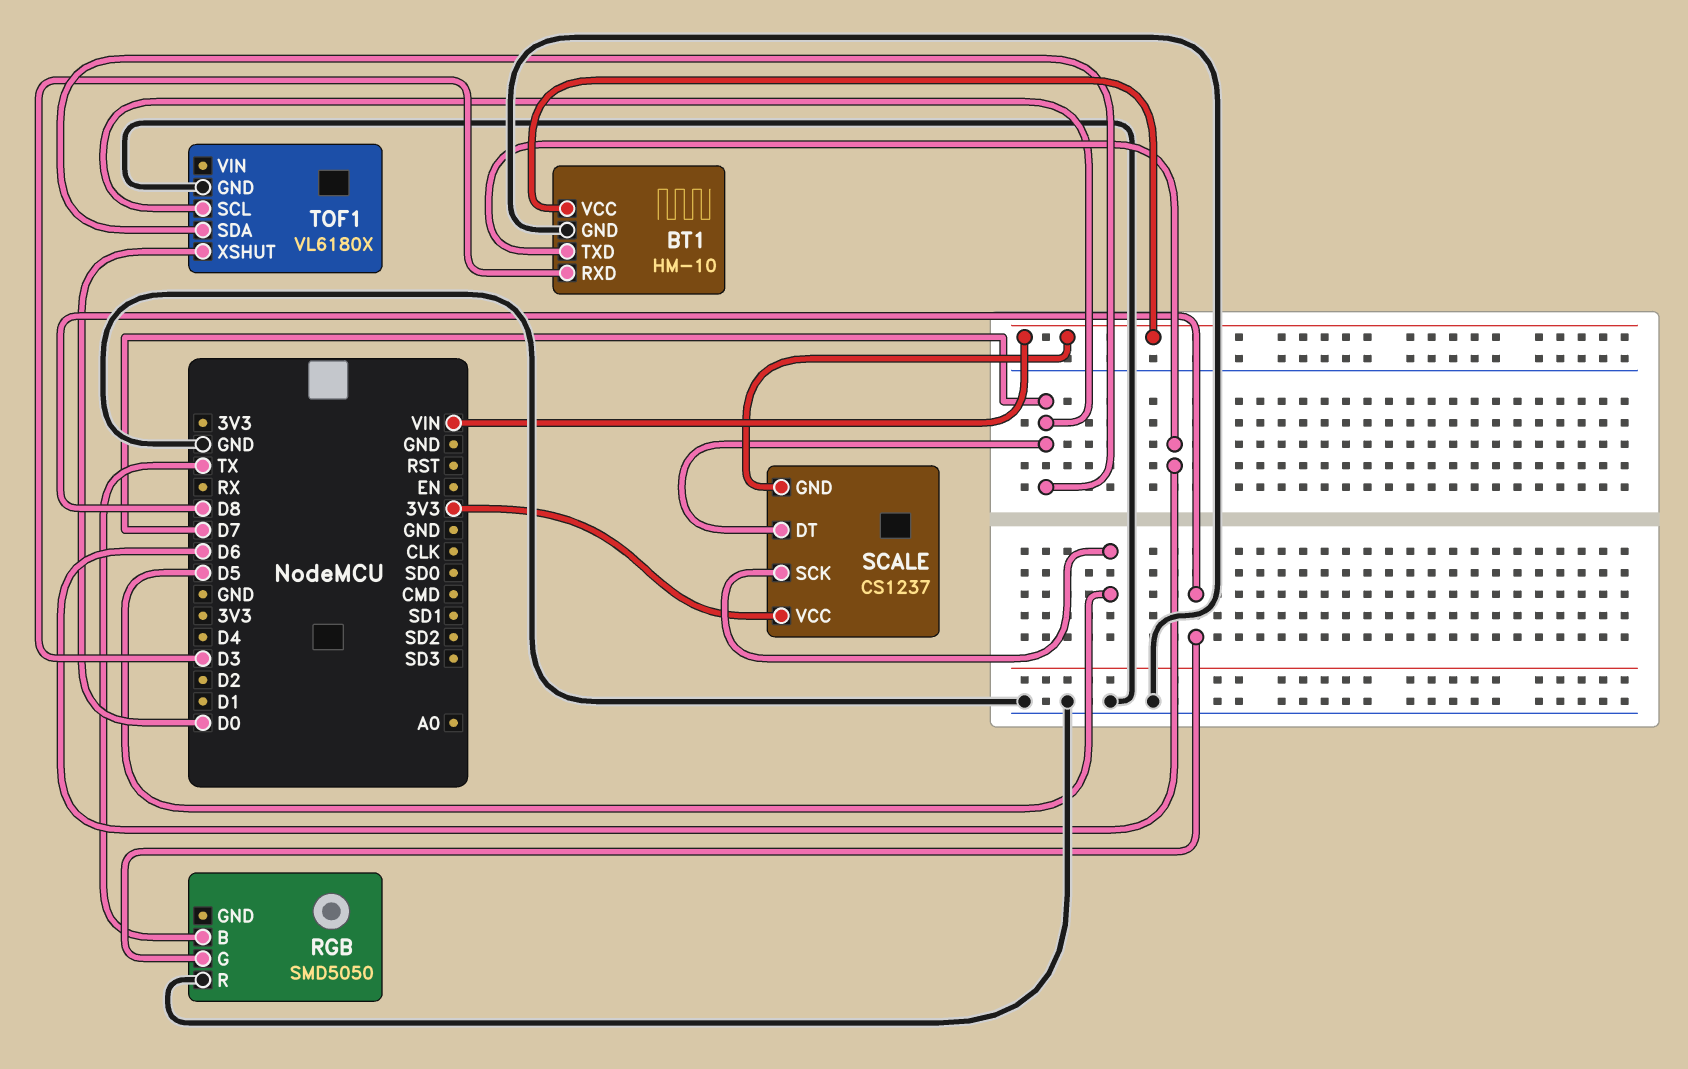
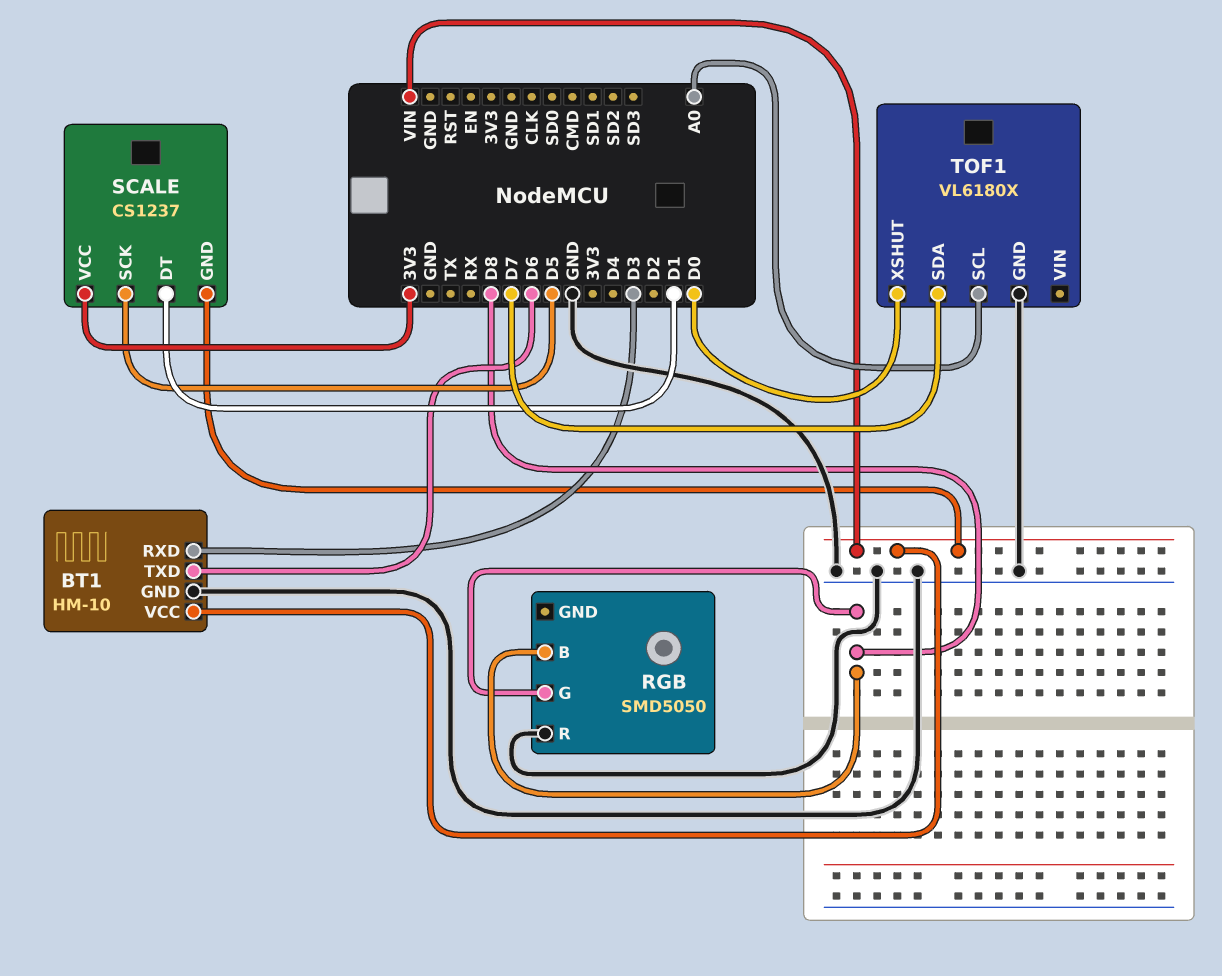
RGB pin B: TX -> D8
SCALE pin DT: D7 -> D1
TOF1 pin SCL: D7 -> A0

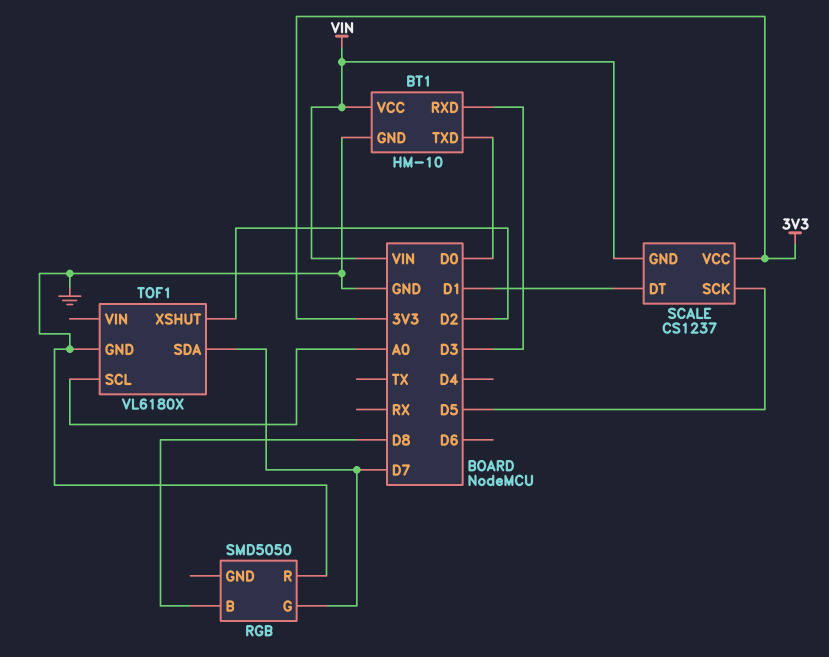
BT1 pin TXD: D6 -> D0
RGB pin G: D8 -> D7
TOF1 pin XSHUT: D0 -> D2

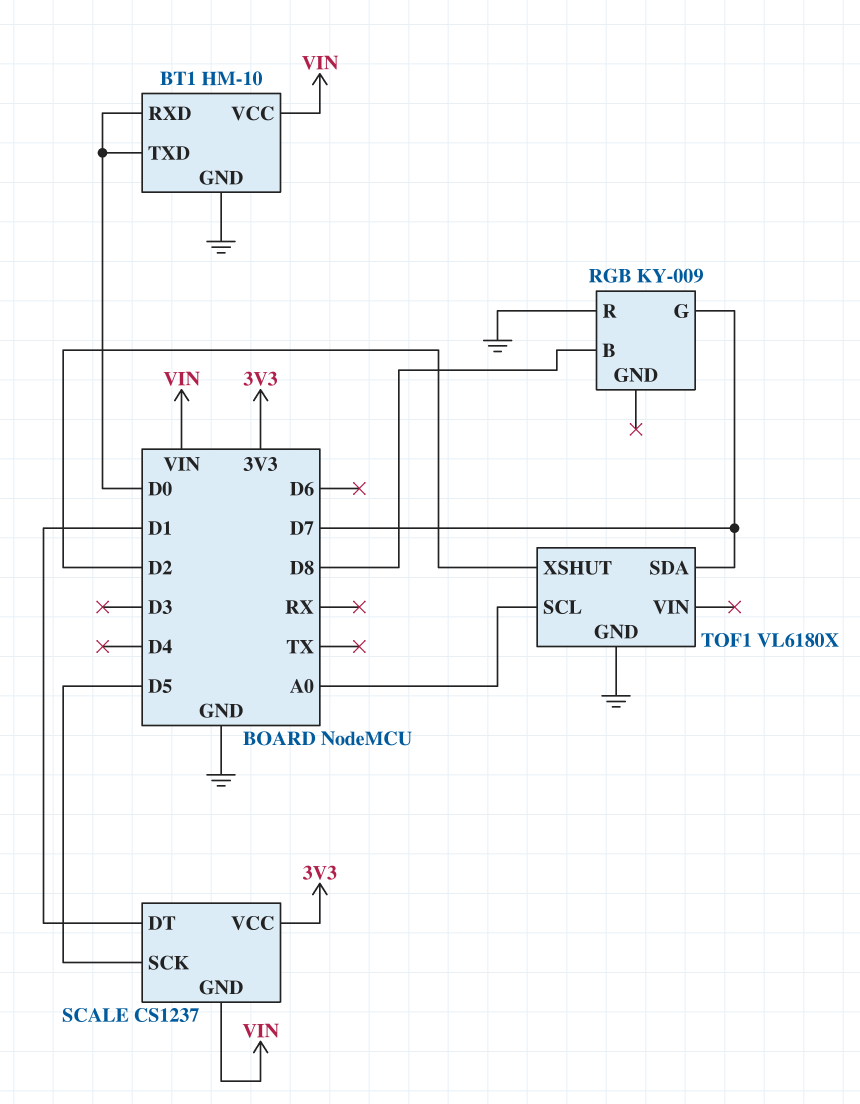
BT1 pin RXD: D3 -> D0
RGB: SMD5050 -> KY-009

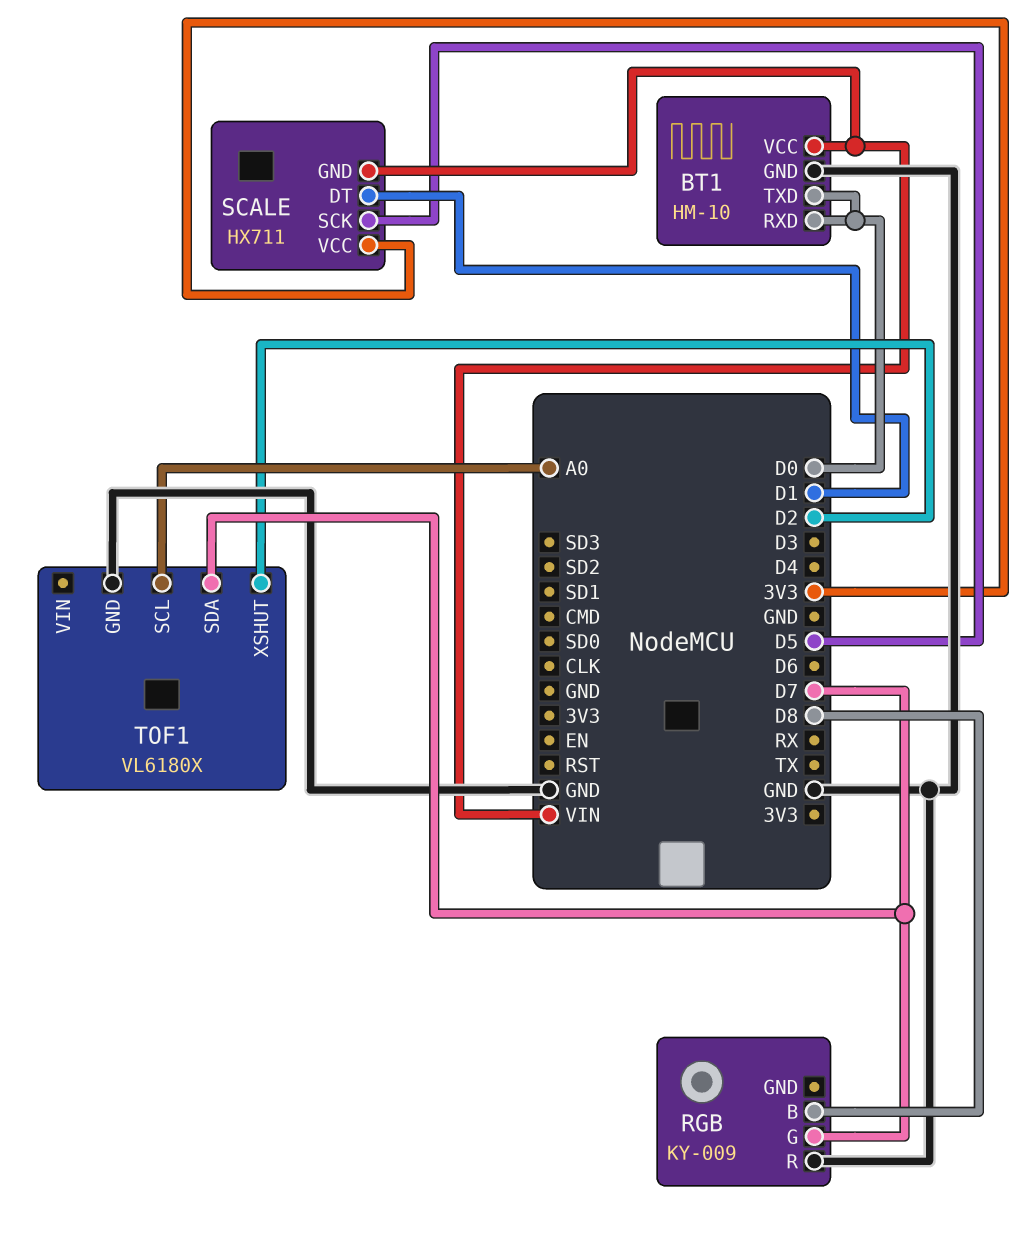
SCALE: CS1237 -> HX711

